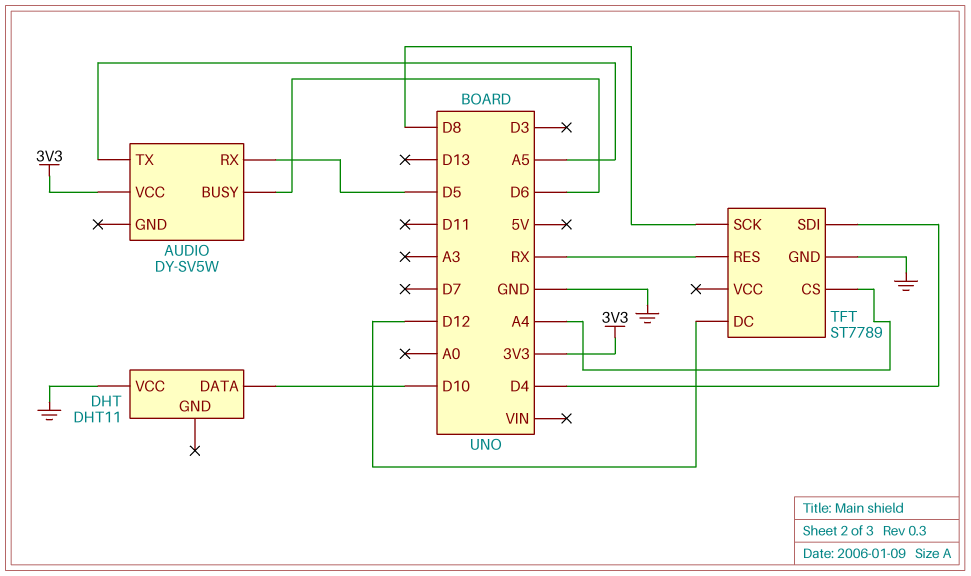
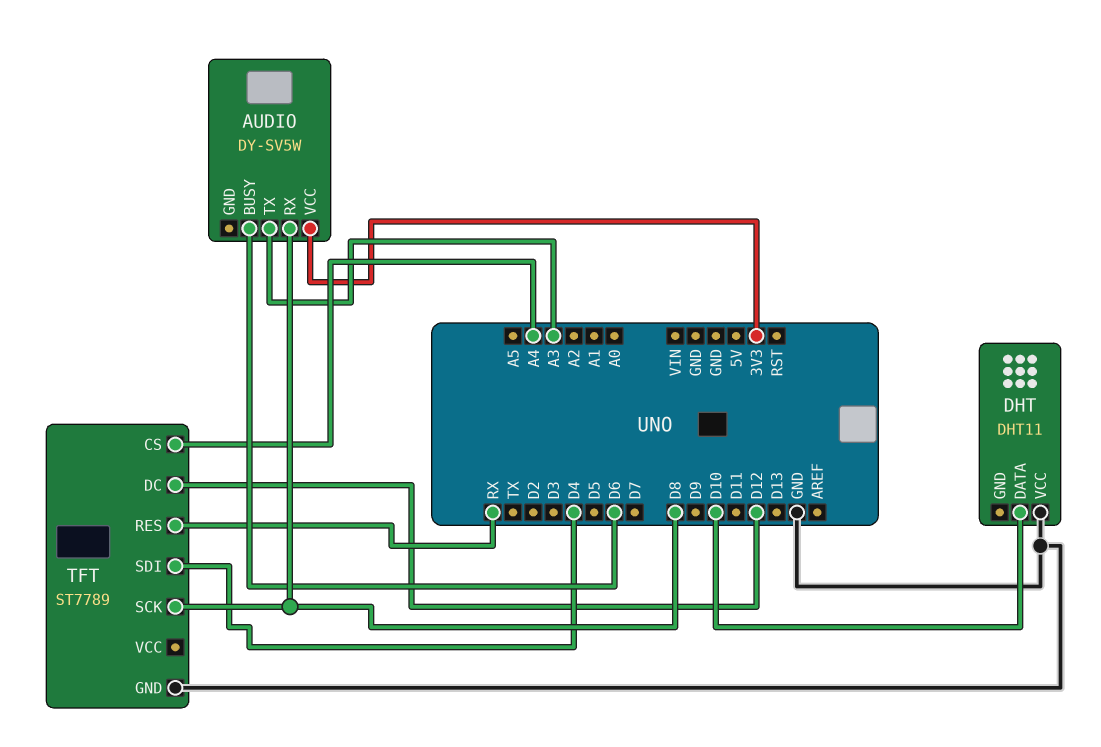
AUDIO pin RX: D5 -> D8
AUDIO pin TX: A5 -> A3

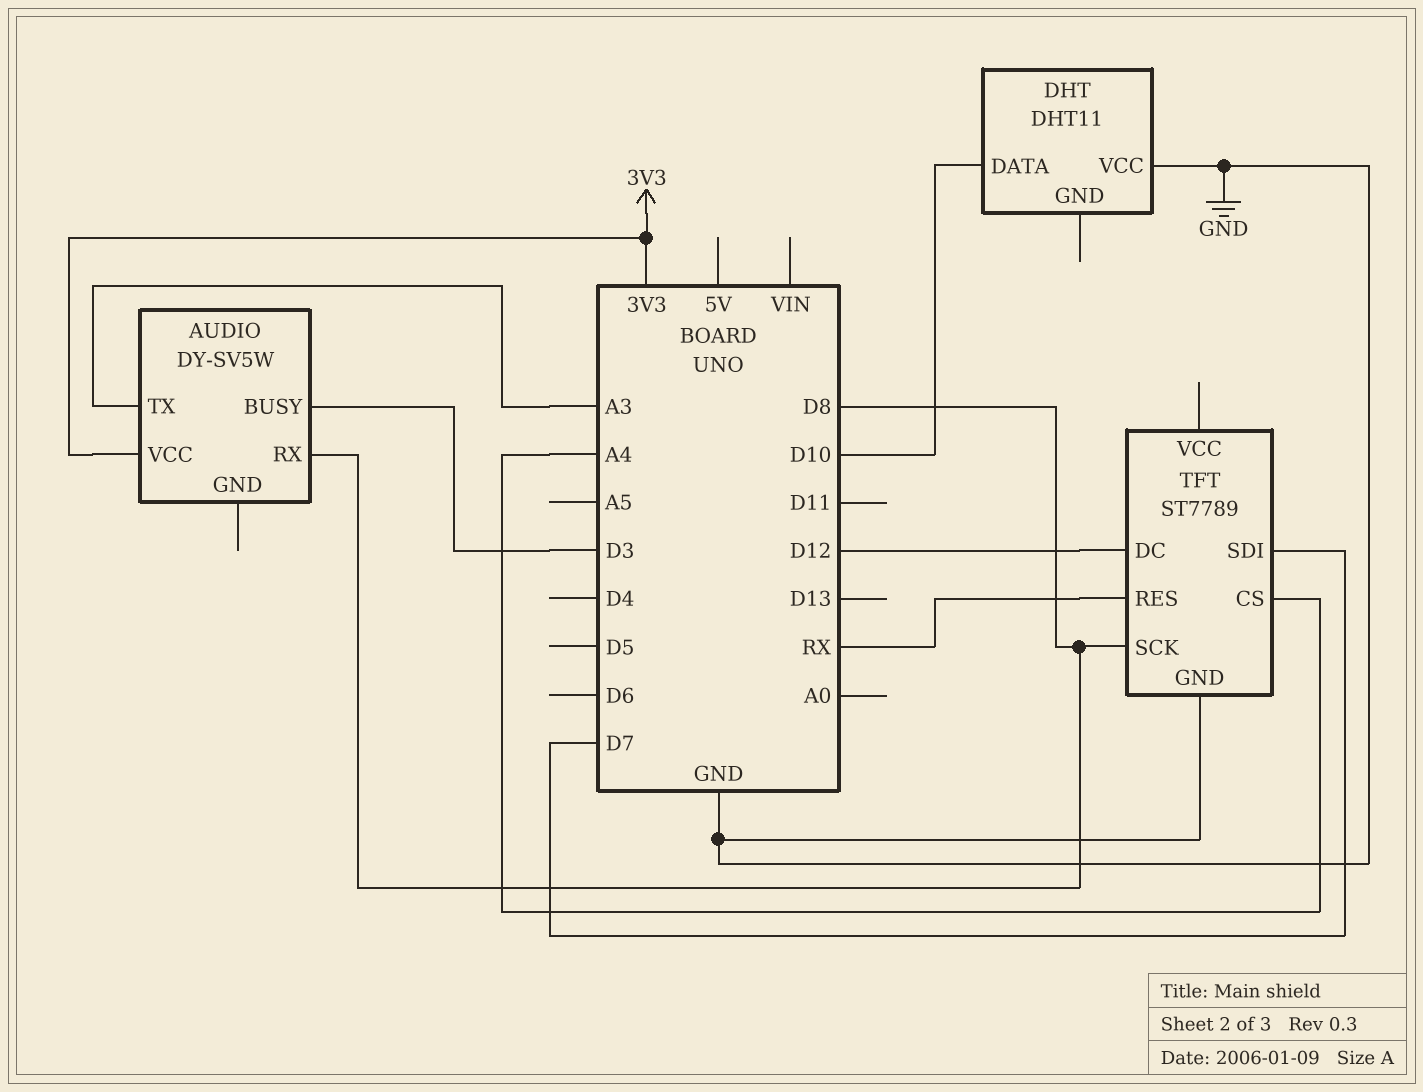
AUDIO pin BUSY: D6 -> D3
TFT pin SDI: D4 -> D7

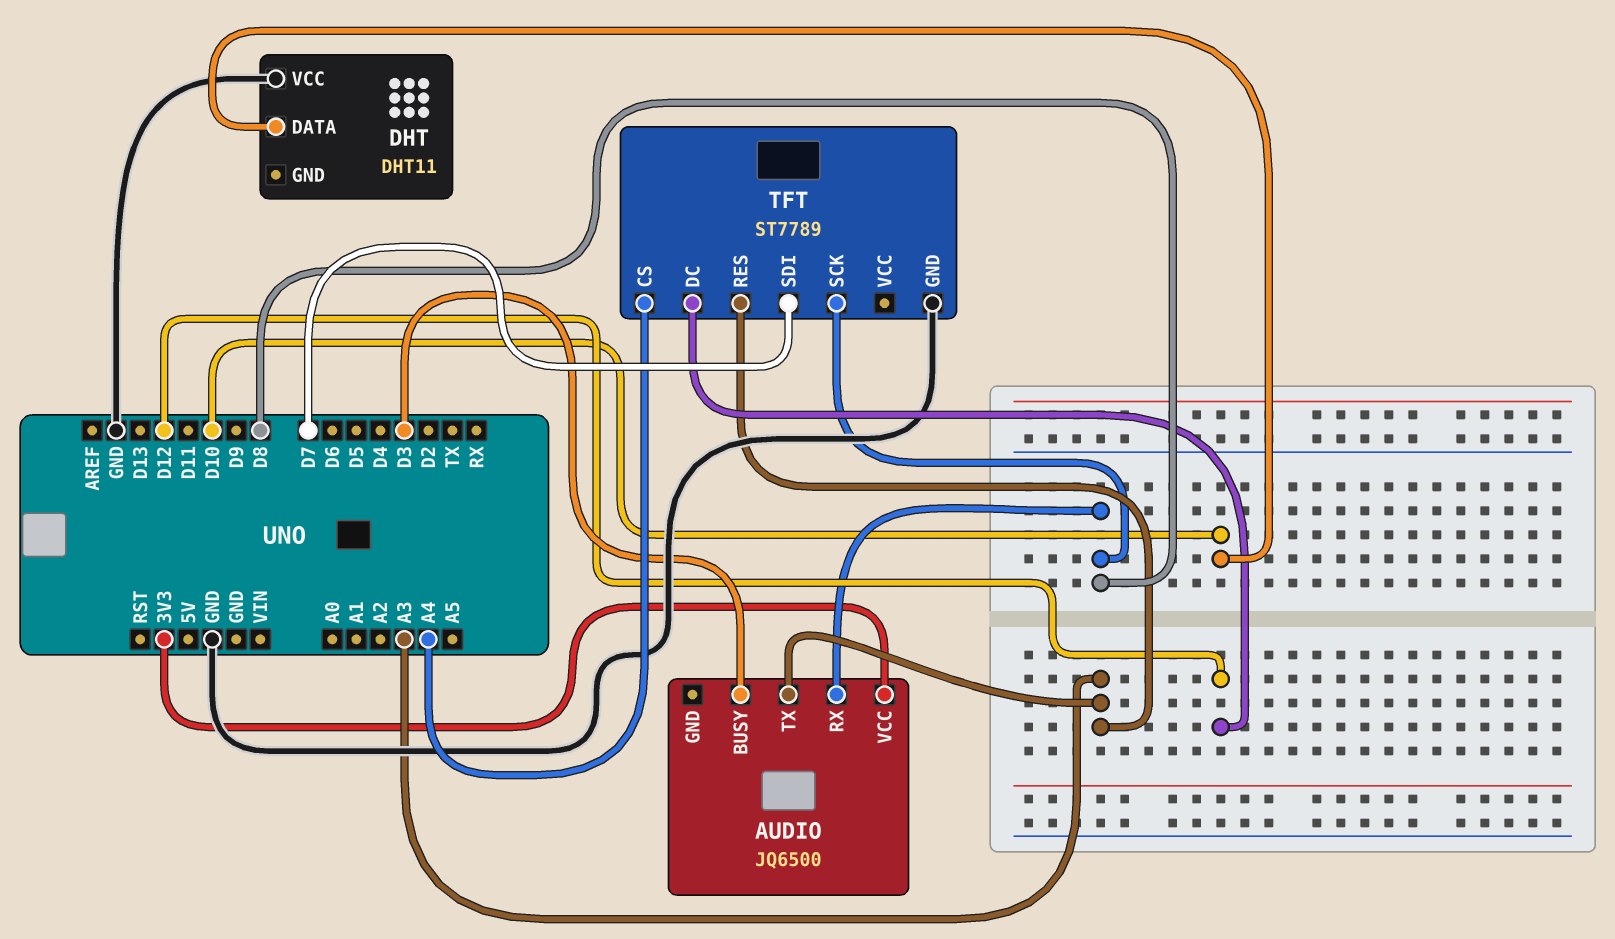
AUDIO: DY-SV5W -> JQ6500
TFT pin RES: RX -> A3

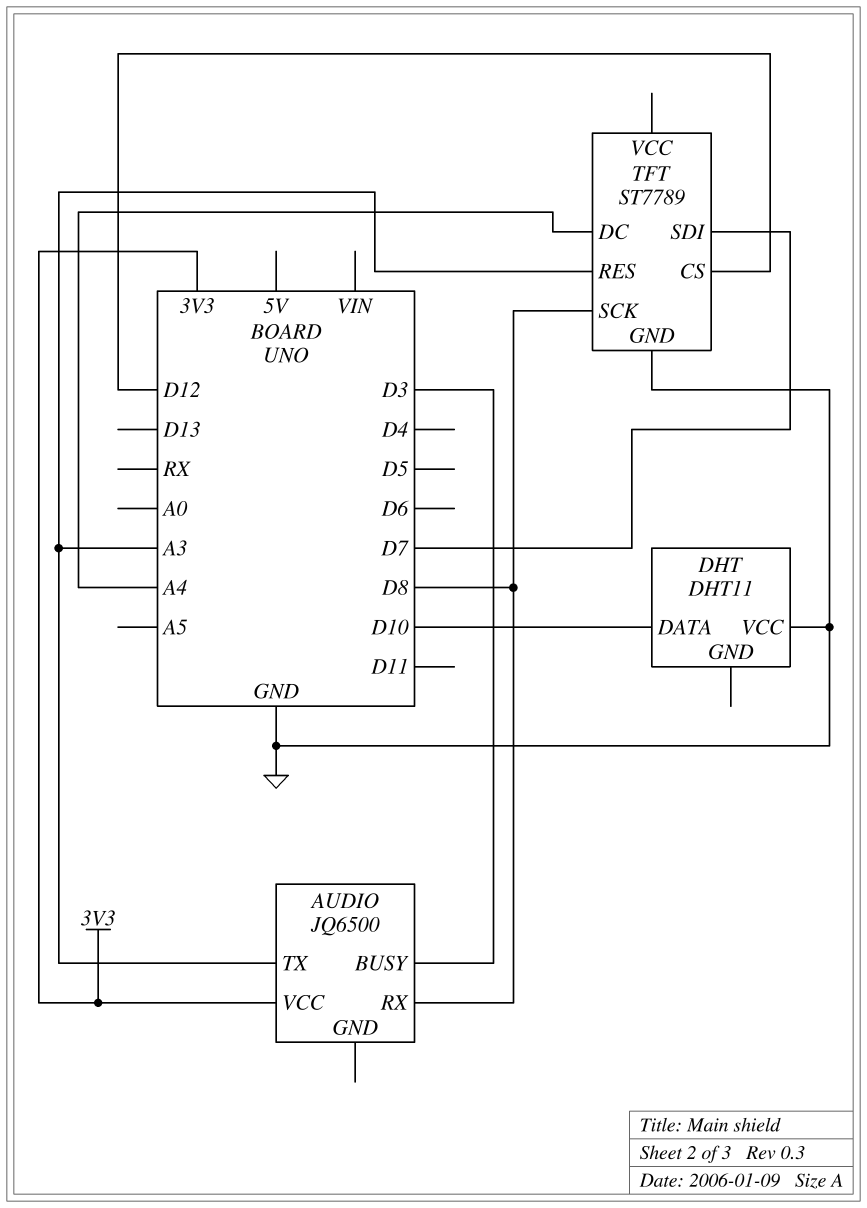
TFT pin CS: A4 -> D12
TFT pin DC: D12 -> A4

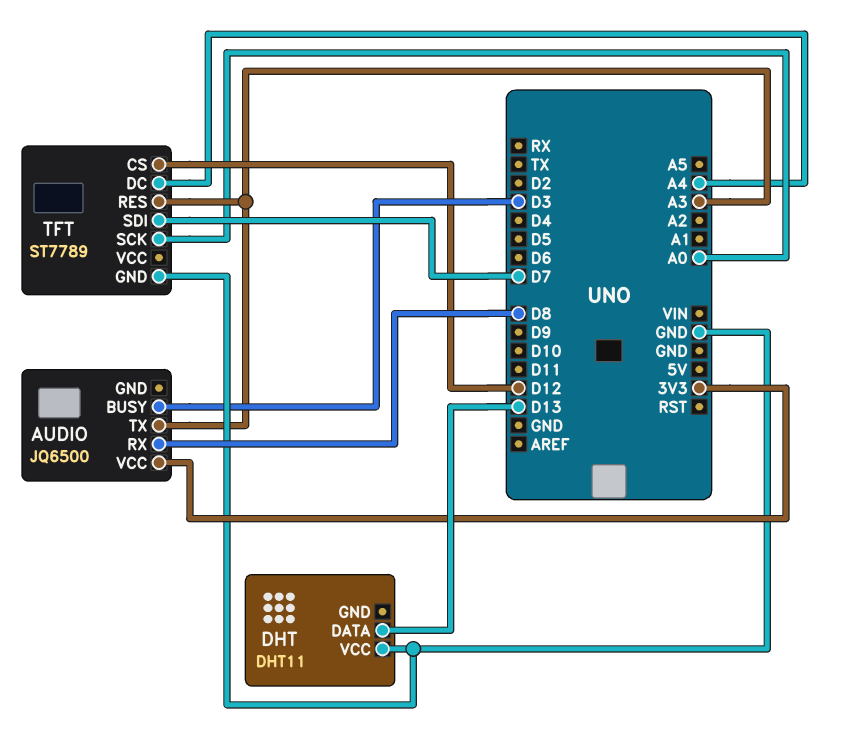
DHT pin DATA: D10 -> D13
TFT pin SCK: D8 -> A0

